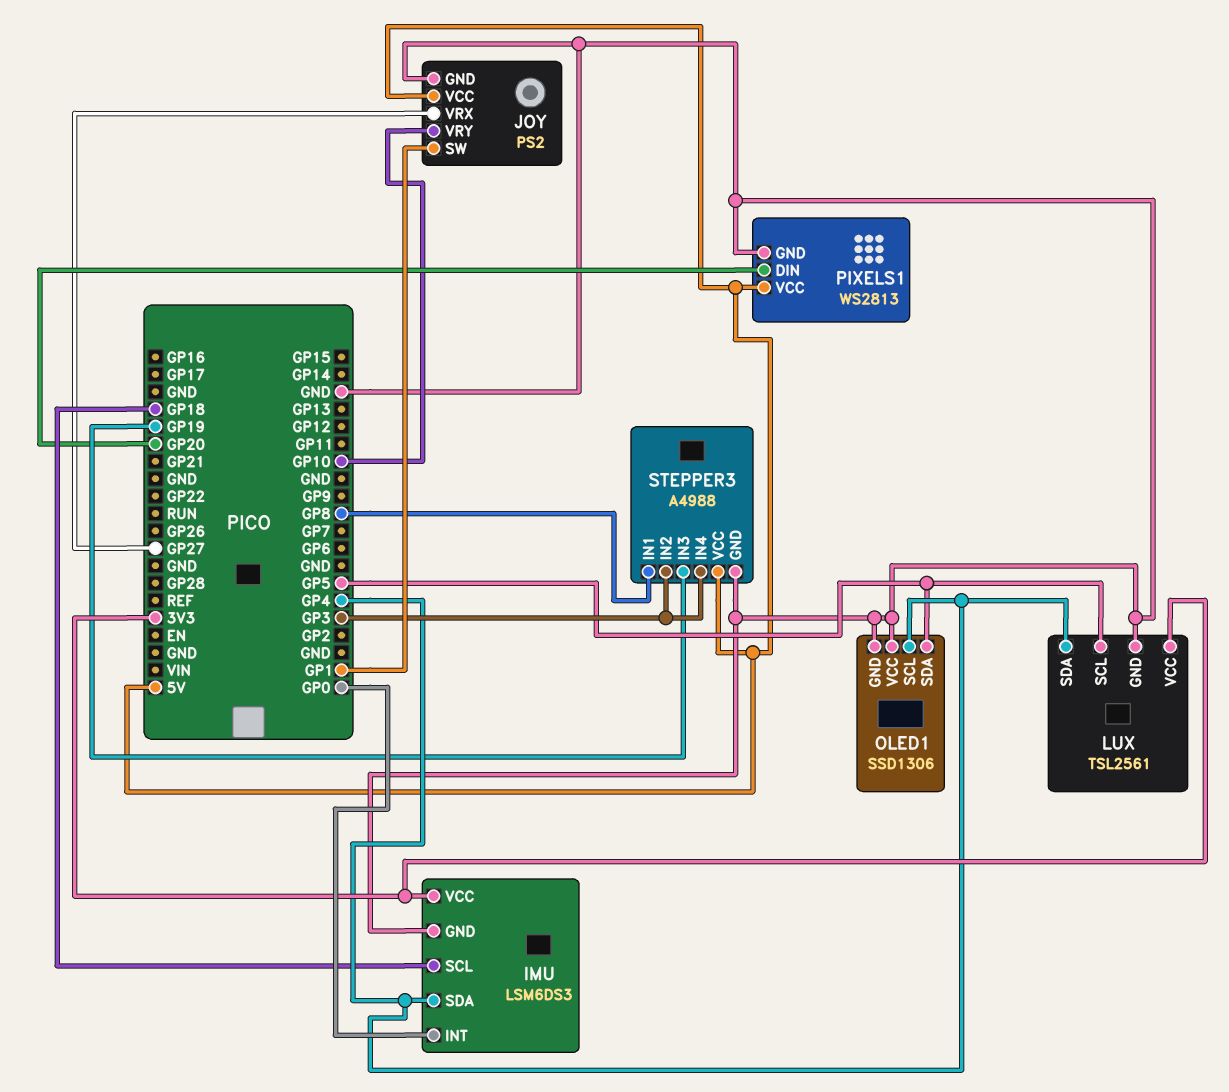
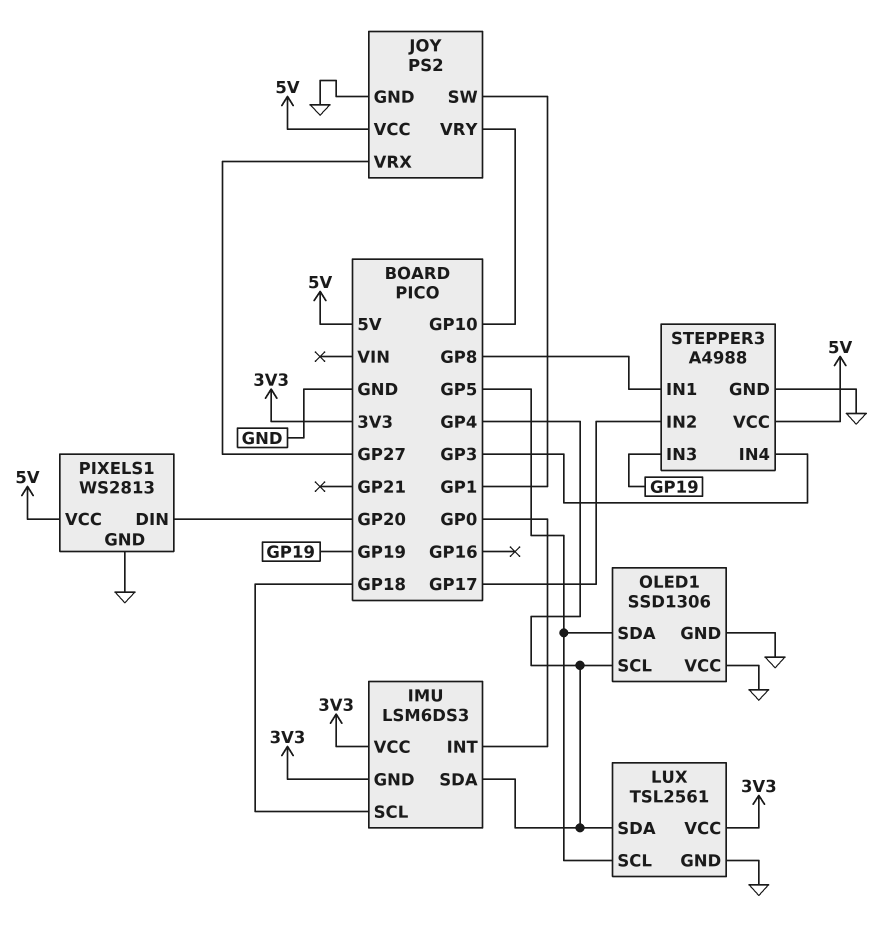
IMU pin GND: GND -> 3V3
STEPPER3 pin IN2: GP3 -> GP17

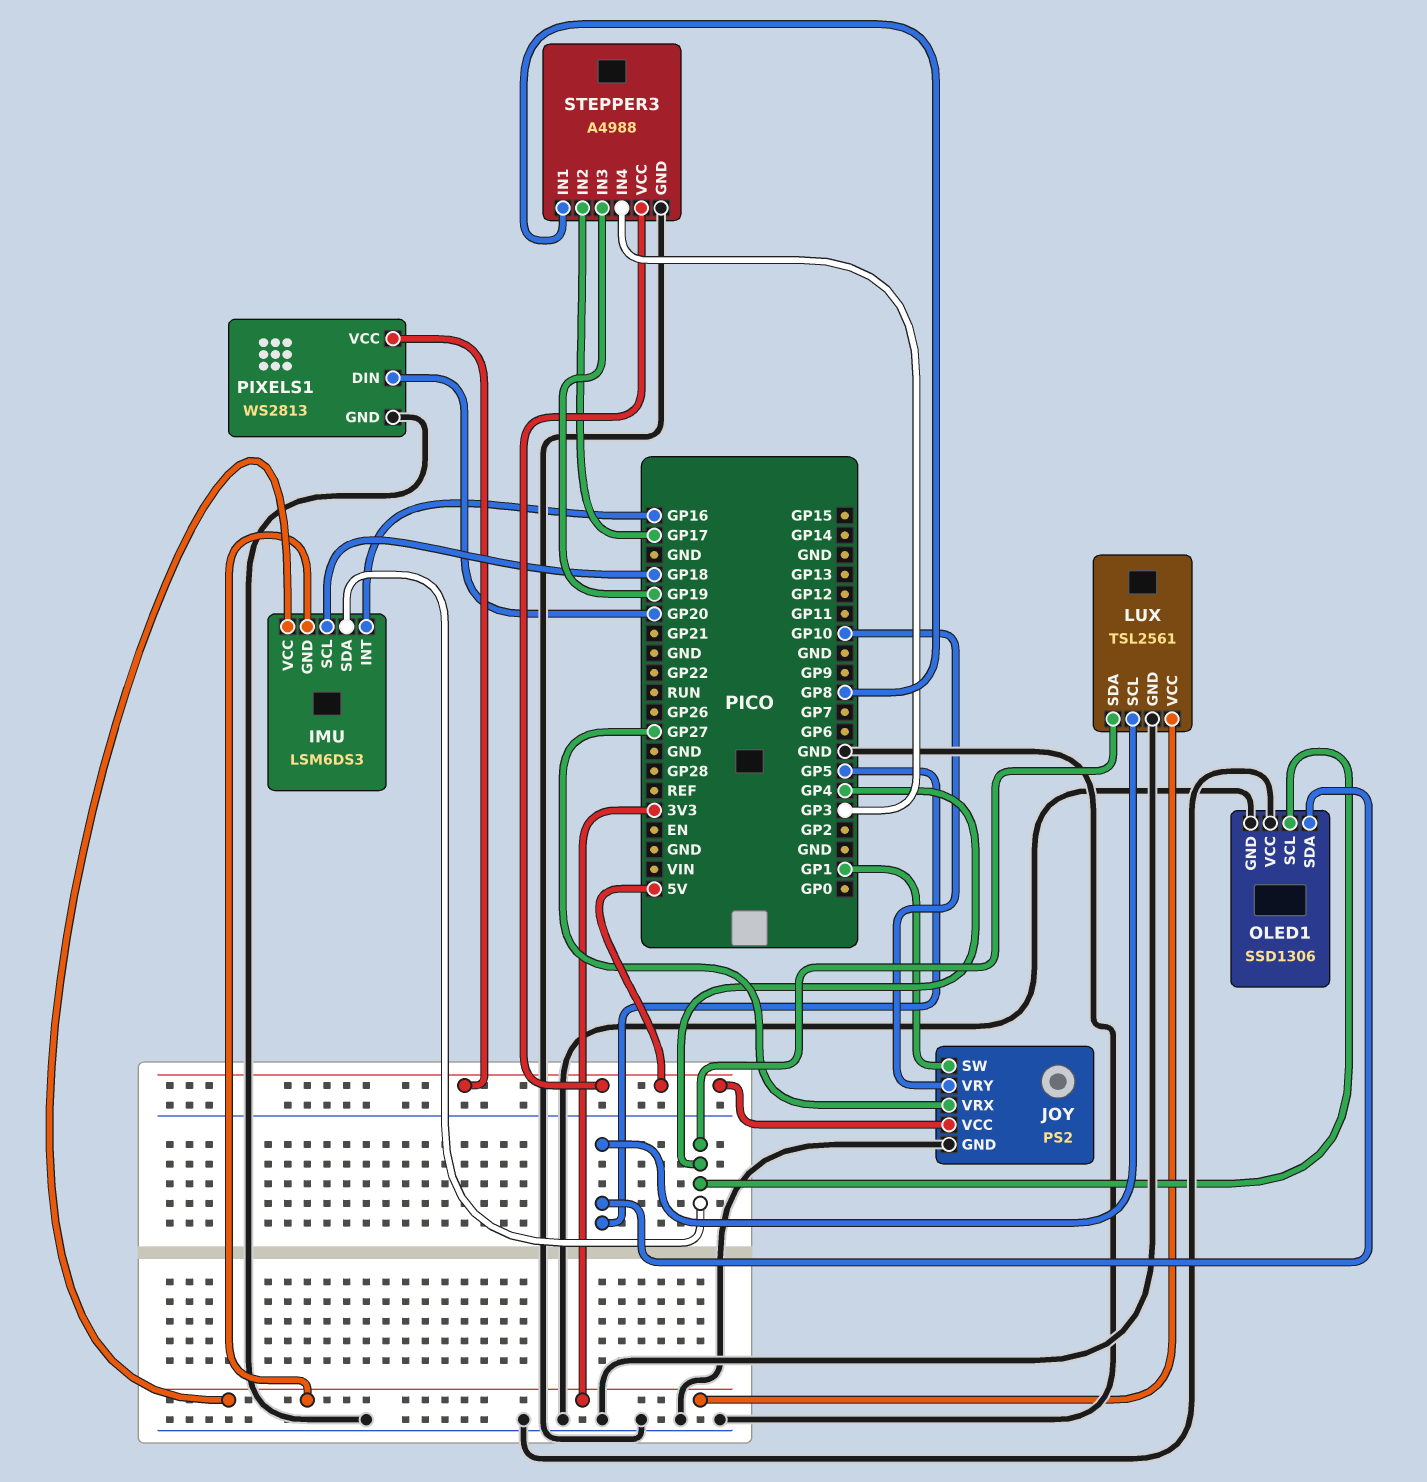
IMU pin INT: GP0 -> GP16

